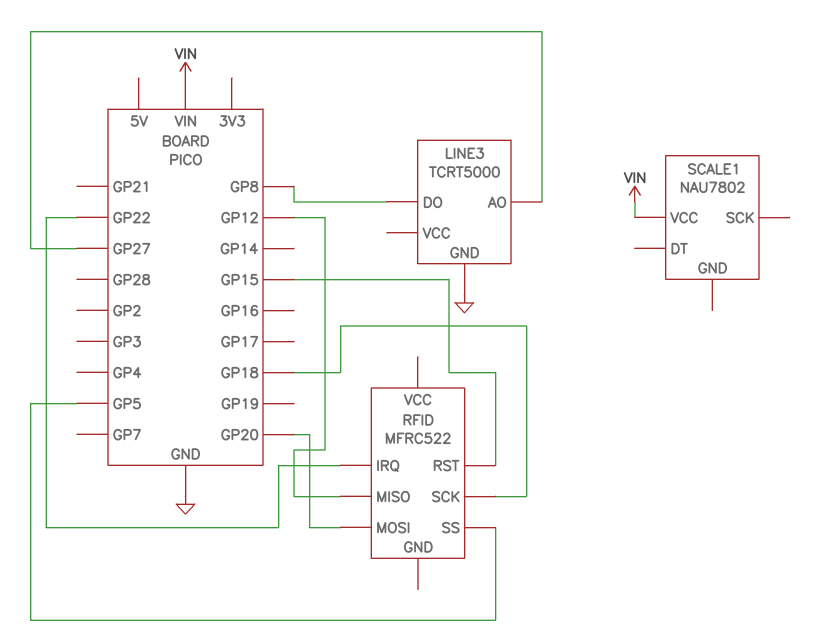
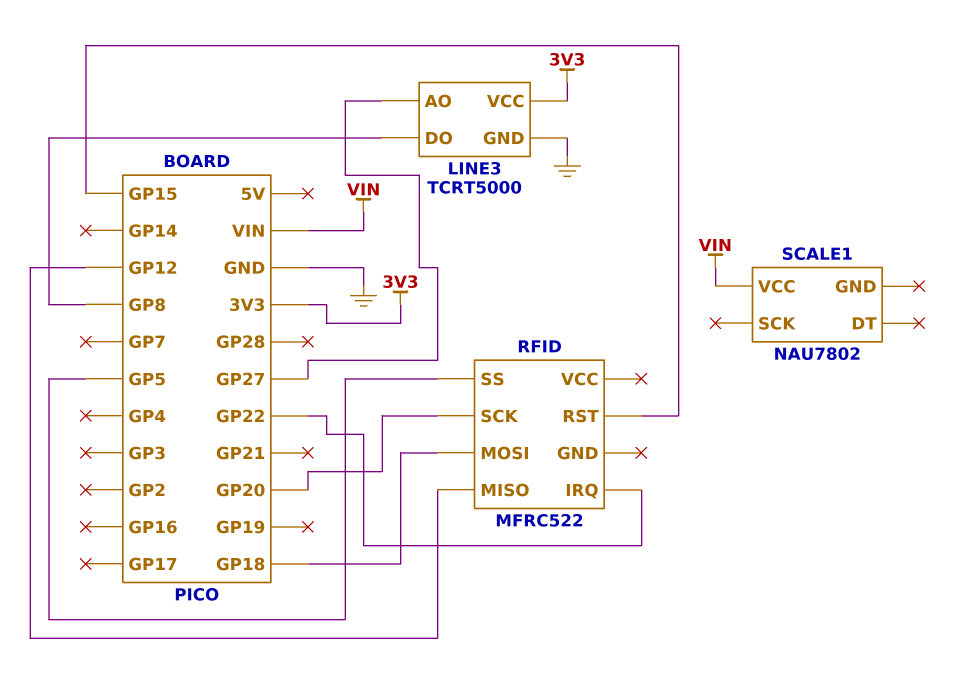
LINE3 pin VCC: none -> 3V3
RFID pin MOSI: GP20 -> GP18
RFID pin SCK: GP18 -> GP20

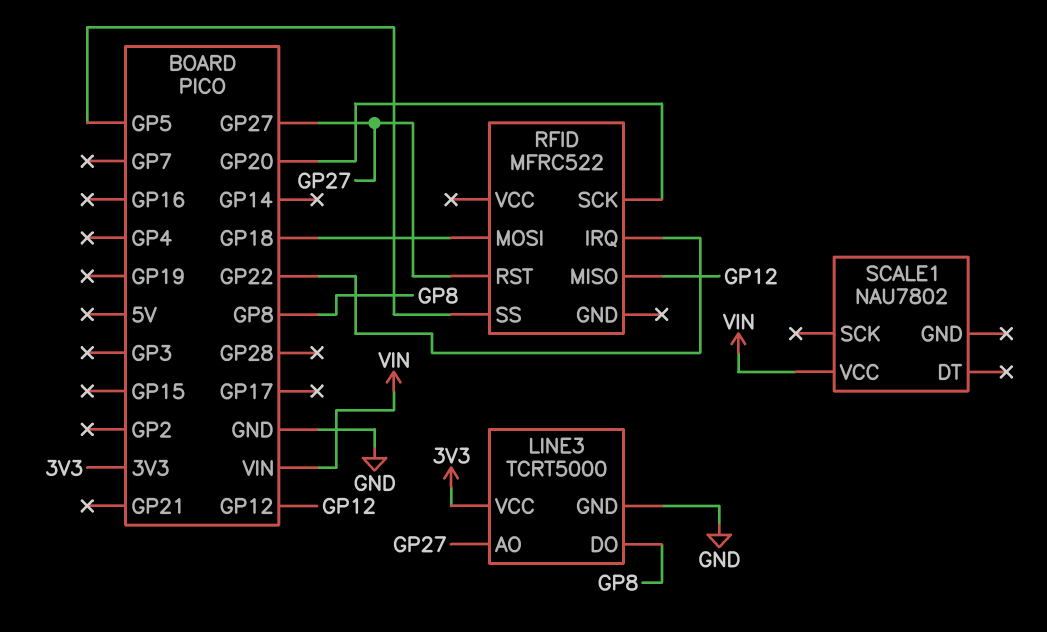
RFID pin RST: GP15 -> GP27

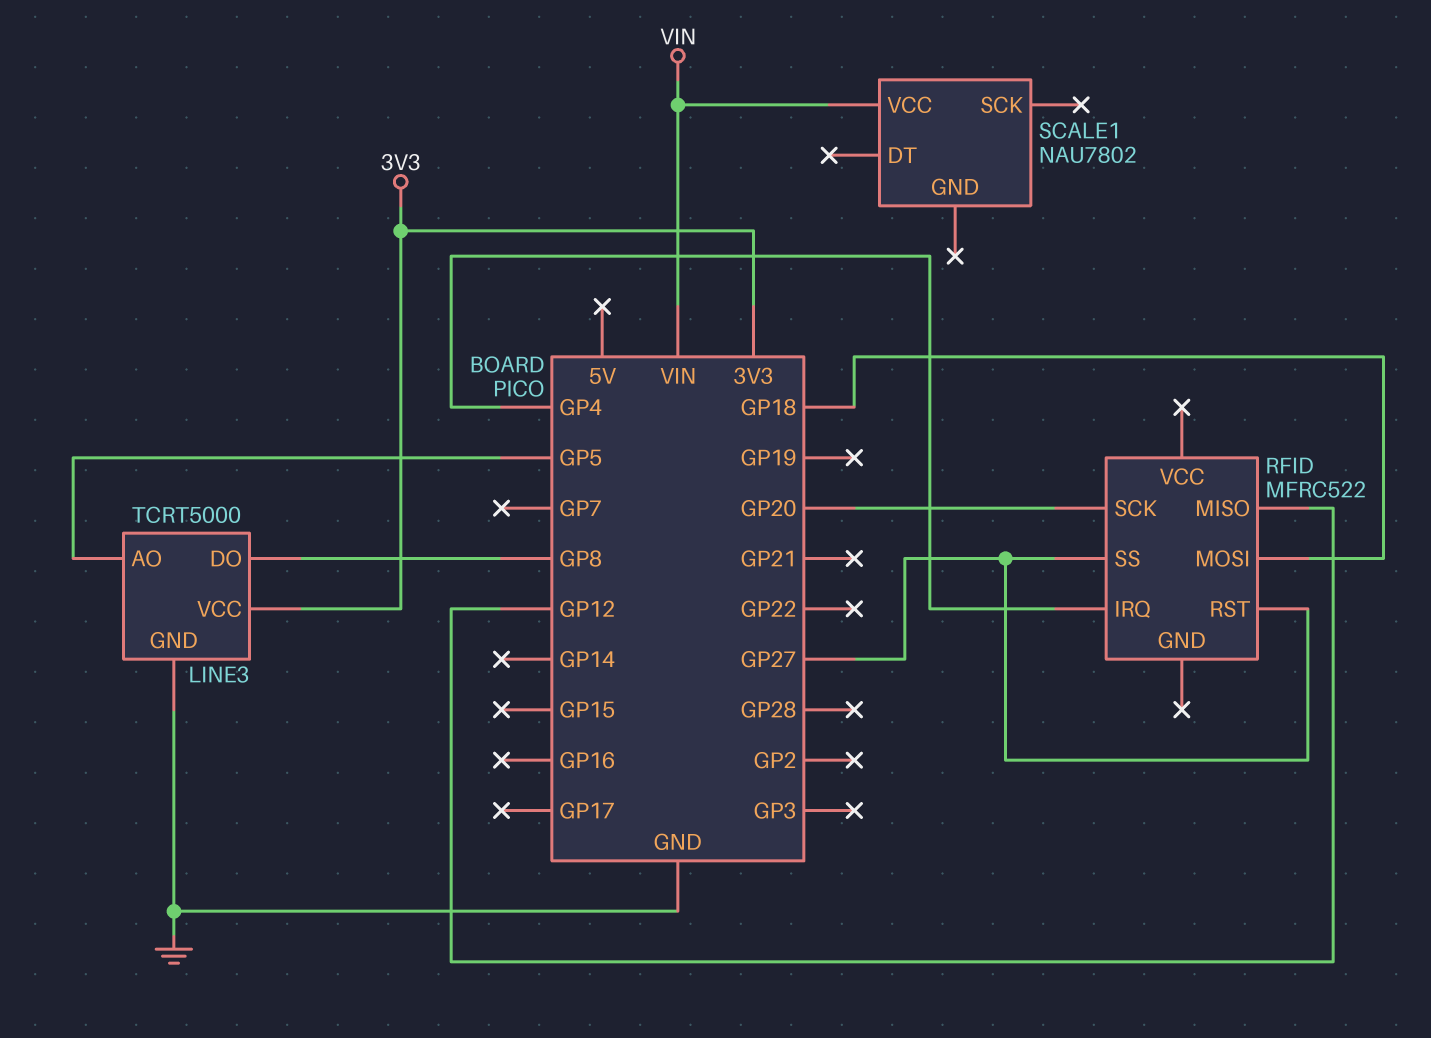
LINE3 pin AO: GP27 -> GP5
RFID pin IRQ: GP22 -> GP4
RFID pin SS: GP5 -> GP27

